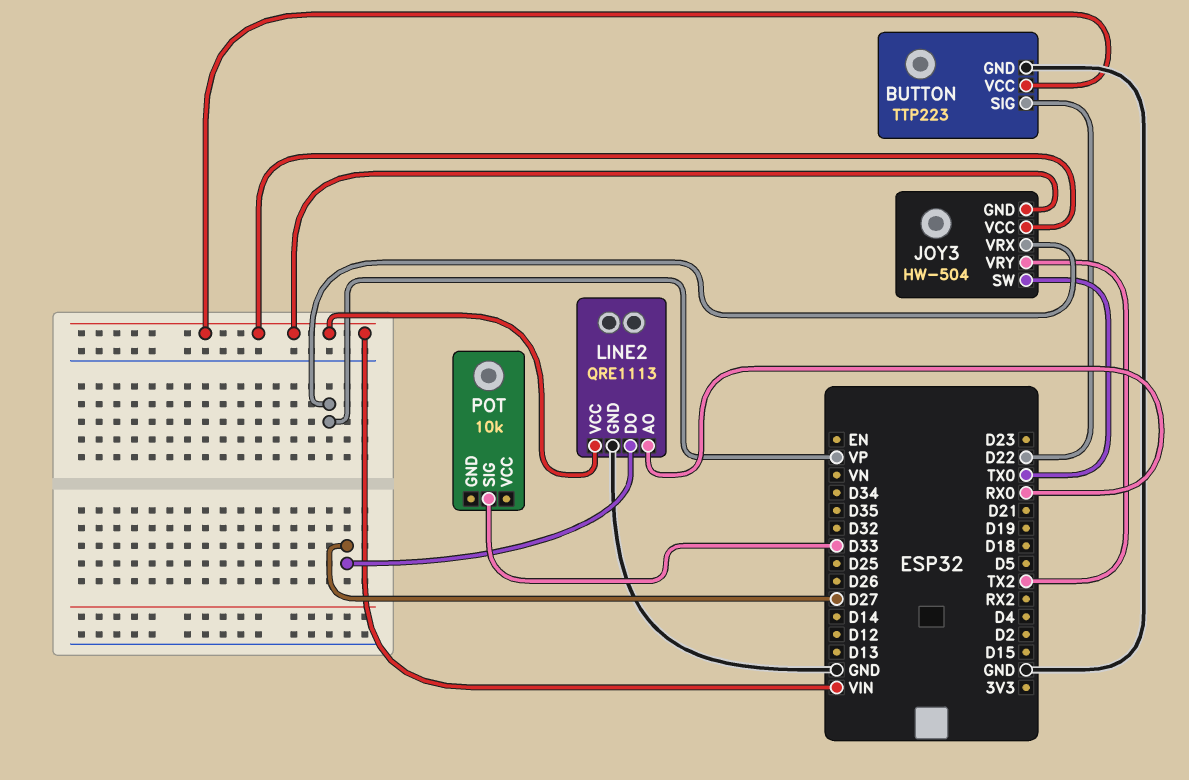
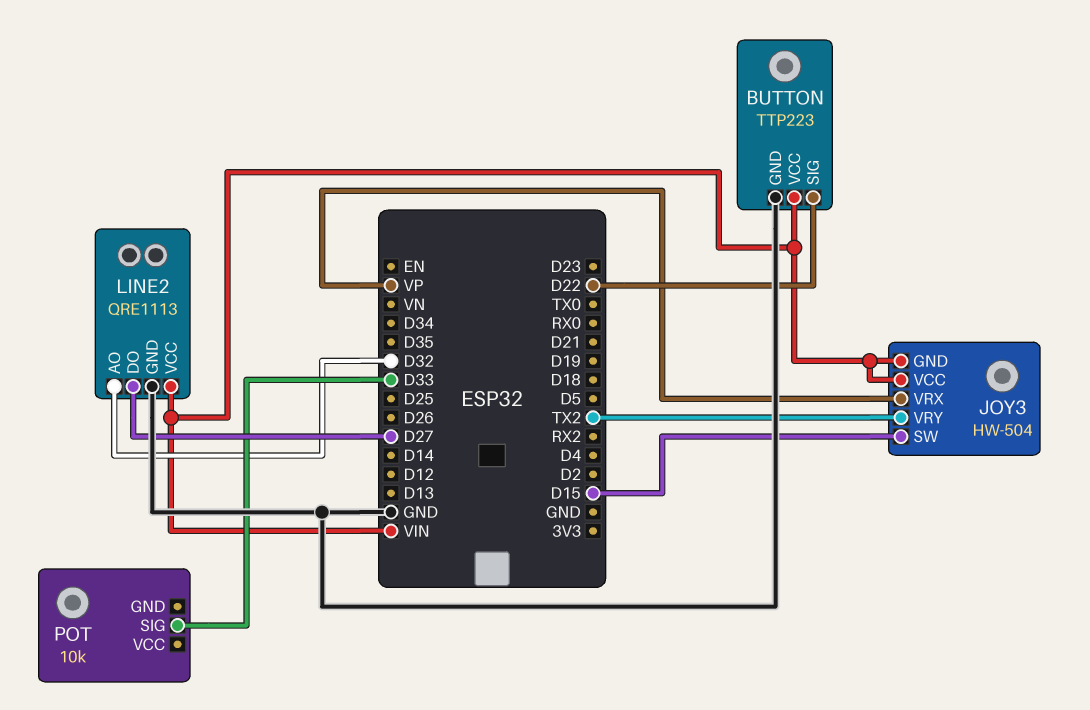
JOY3 pin SW: TX0 -> D15
LINE2 pin AO: RX0 -> D32

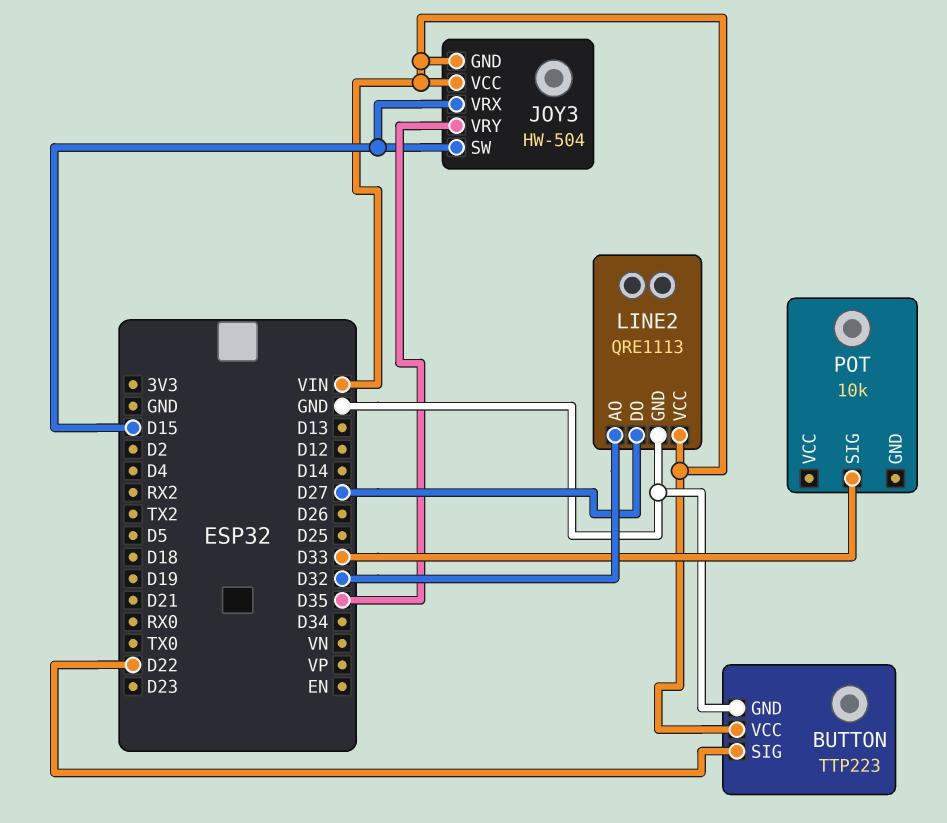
JOY3 pin VRX: VP -> D15
JOY3 pin VRY: TX2 -> D35

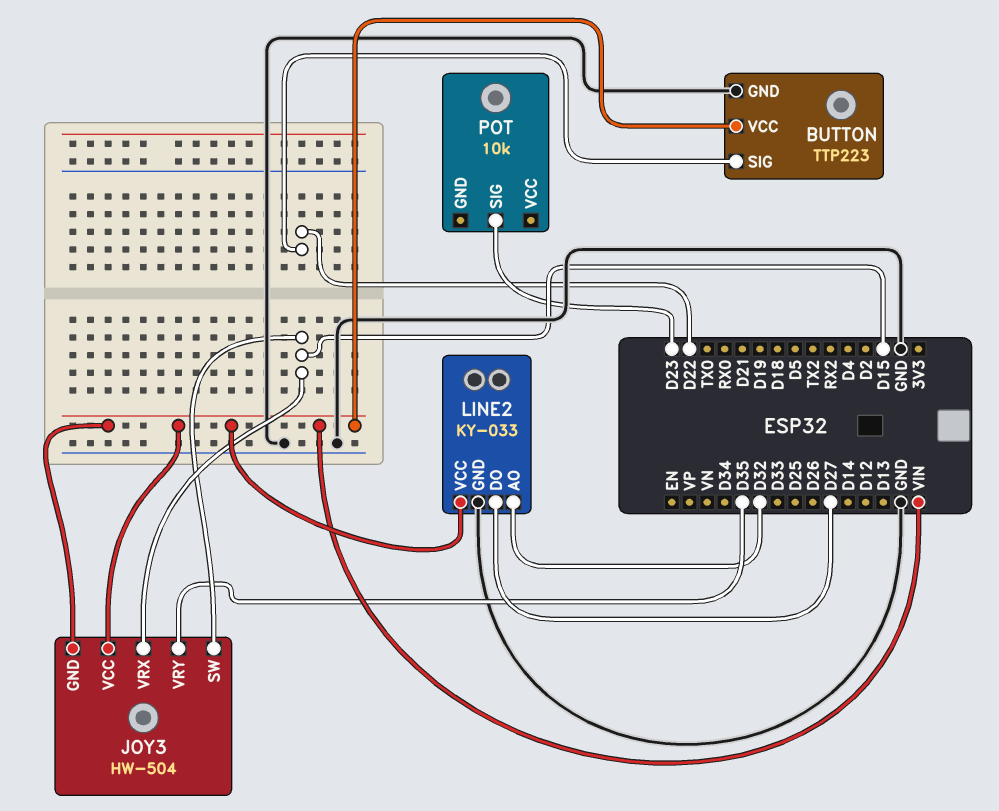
LINE2: QRE1113 -> KY-033
POT pin SIG: D33 -> D23

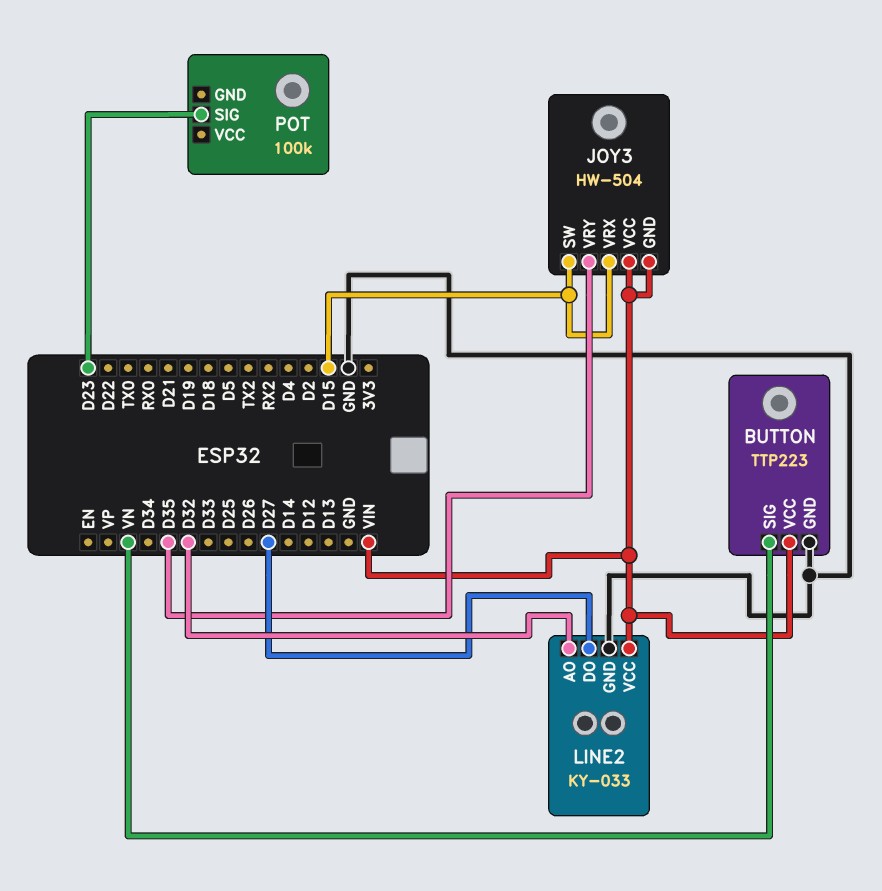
BUTTON pin SIG: D22 -> VN
POT: 10k -> 100k

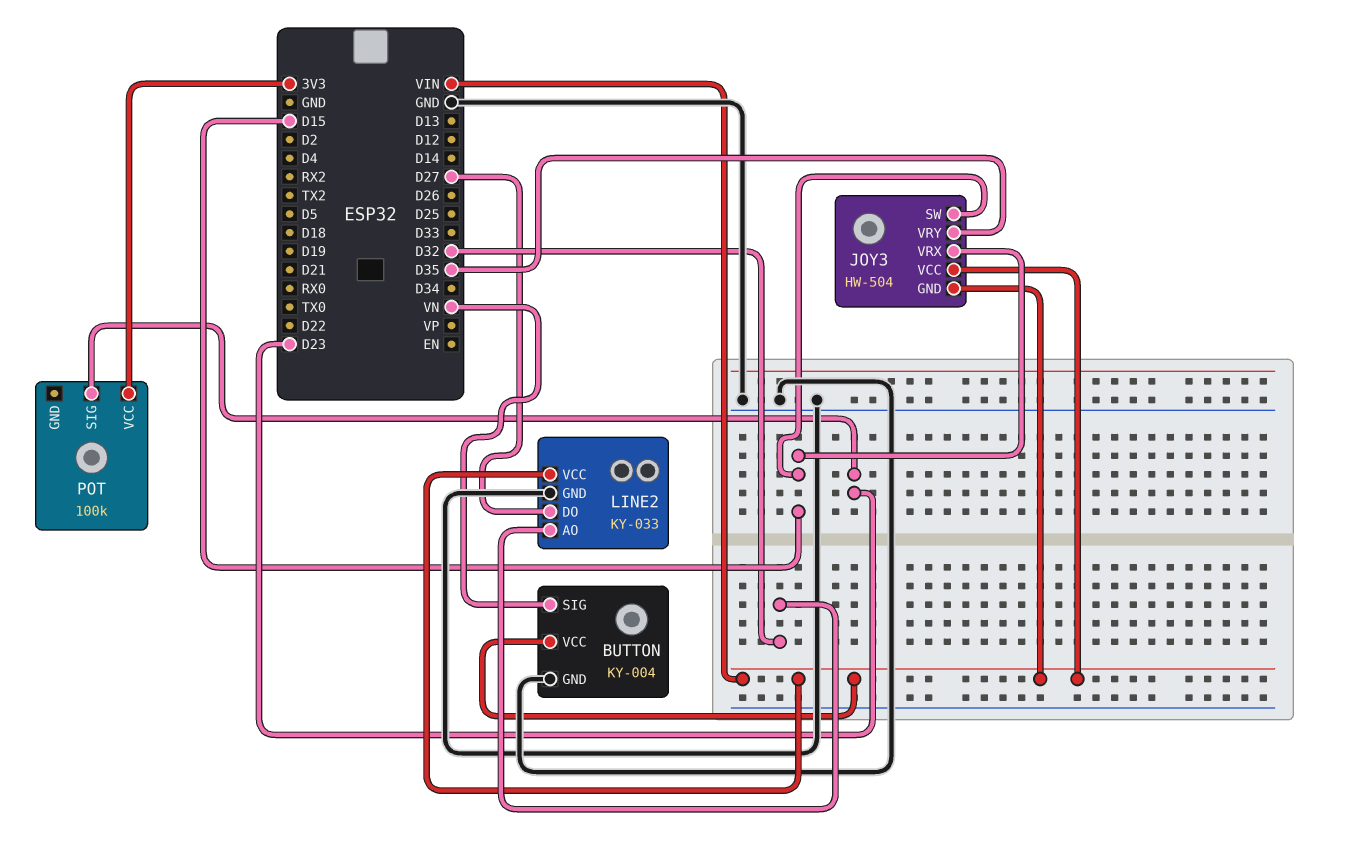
BUTTON: TTP223 -> KY-004
POT pin VCC: none -> 3V3

